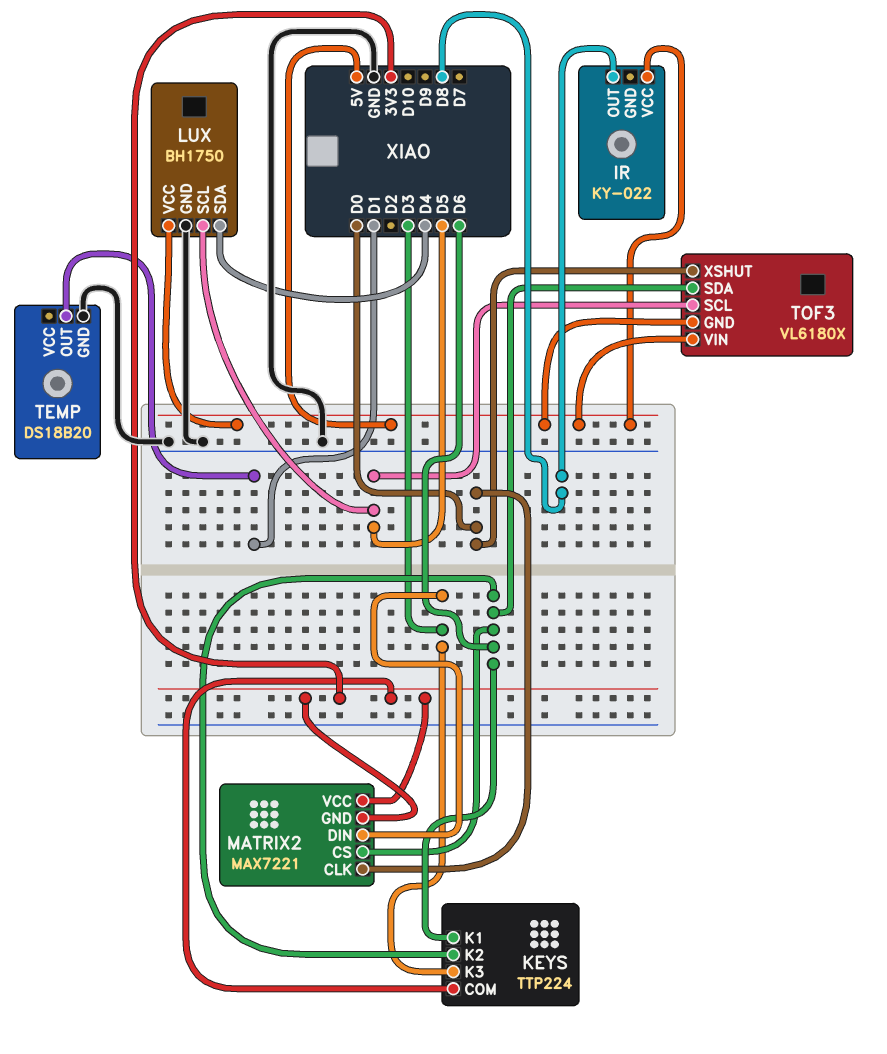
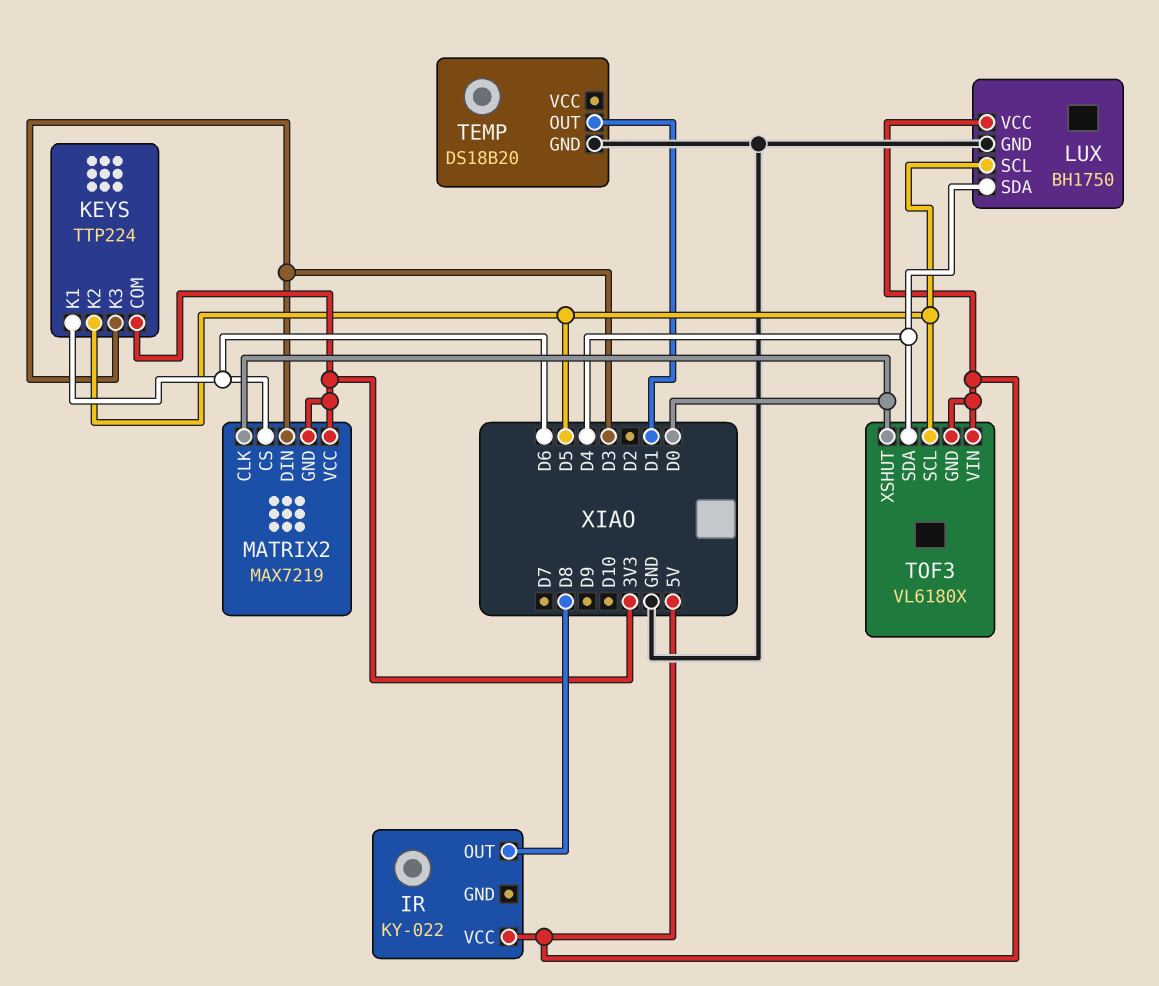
KEYS pin K2: D6 -> D5
MATRIX2: MAX7221 -> MAX7219
TOF3 pin SDA: D6 -> D4

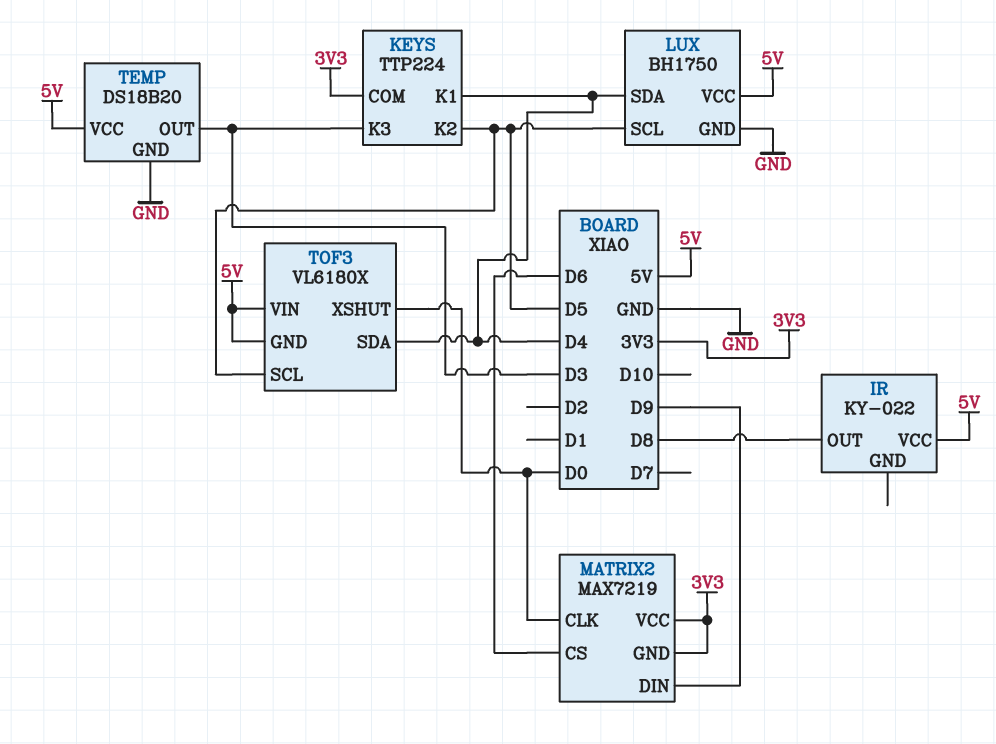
KEYS pin K1: D6 -> D4
MATRIX2 pin DIN: D3 -> D9
TEMP pin OUT: D1 -> D3
TEMP pin VCC: none -> 5V

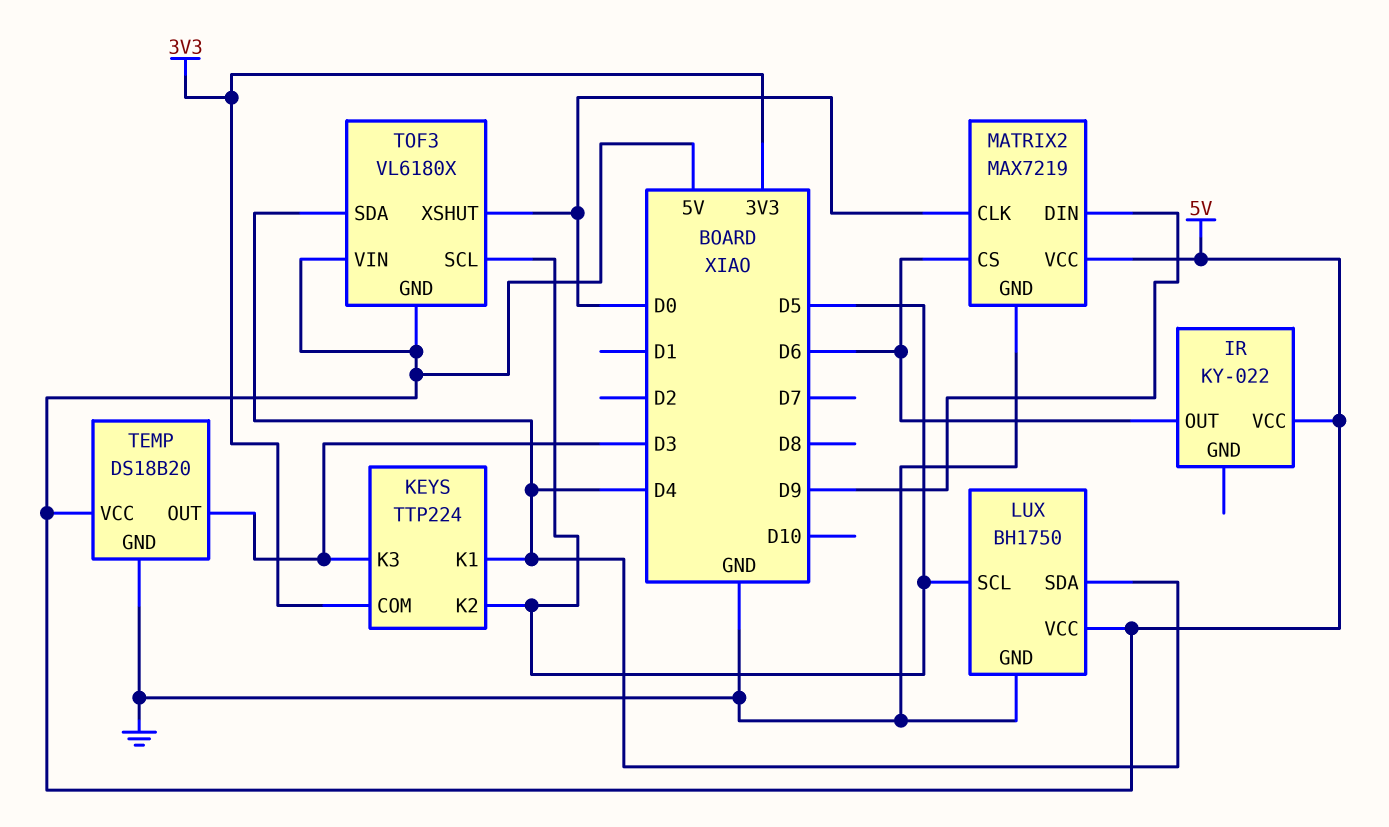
IR pin OUT: D8 -> D6
MATRIX2 pin GND: 3V3 -> GND
MATRIX2 pin VCC: 3V3 -> 5V

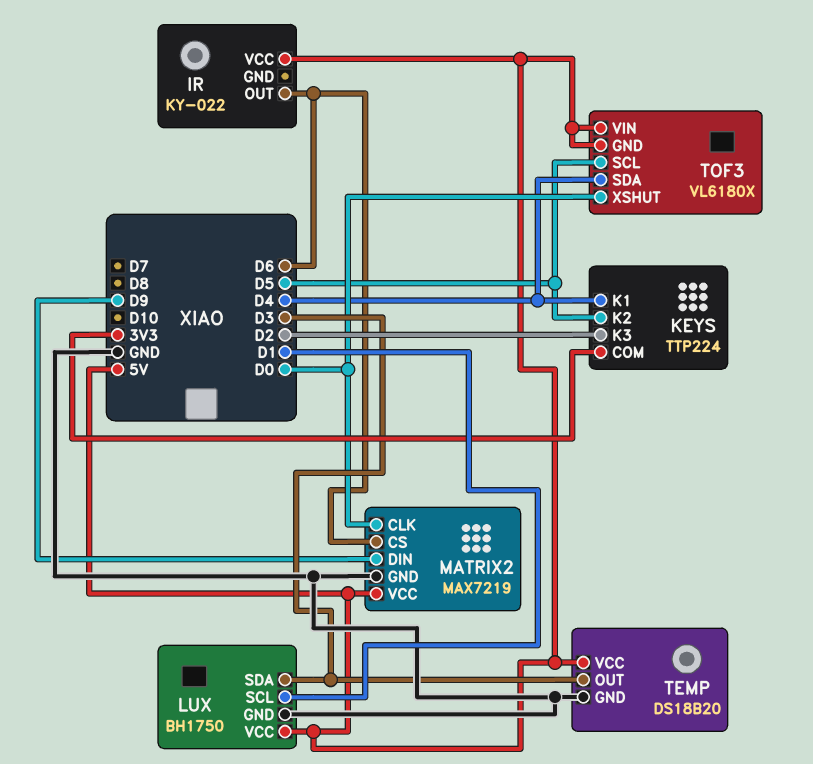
KEYS pin K3: D3 -> D2
LUX pin SCL: D5 -> D1
LUX pin SDA: D4 -> D3

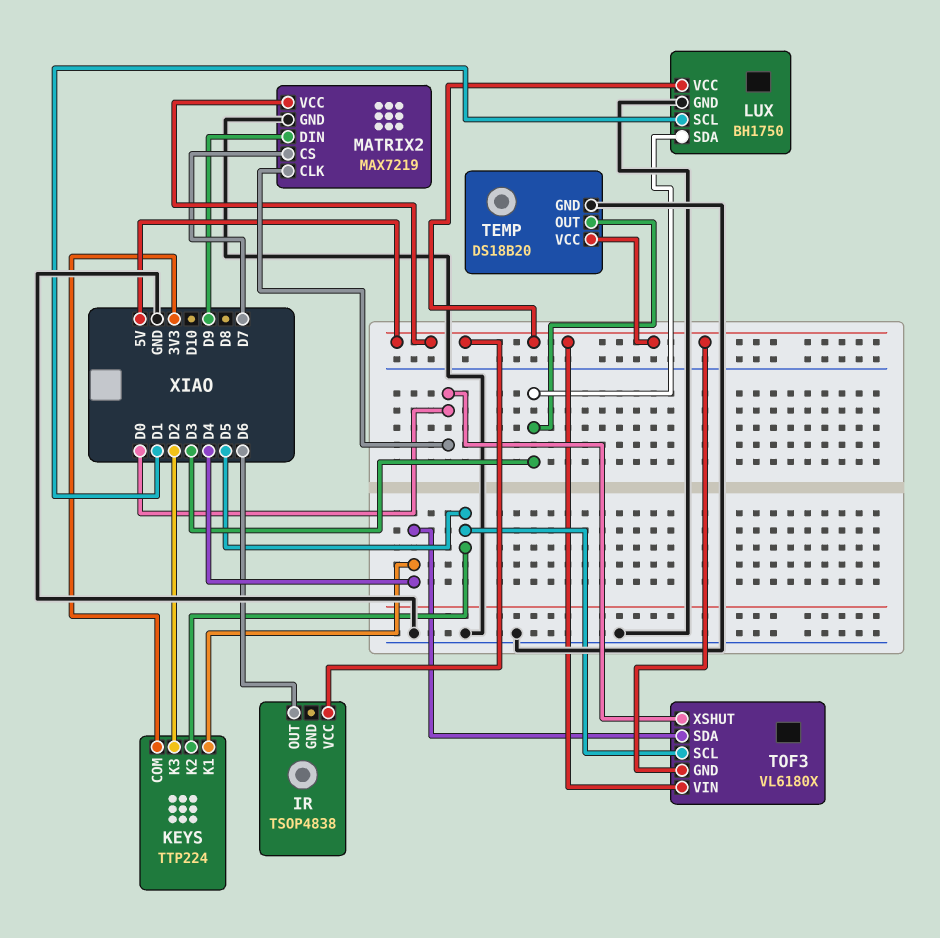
IR: KY-022 -> TSOP4838
MATRIX2 pin CS: D6 -> D7

